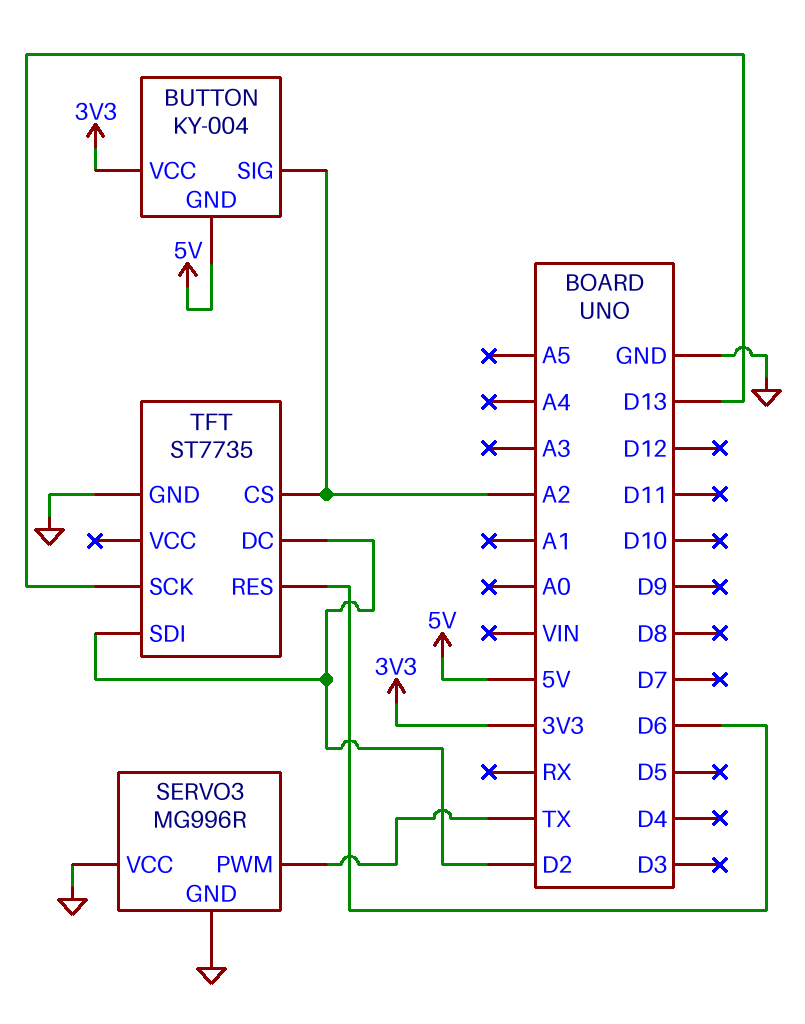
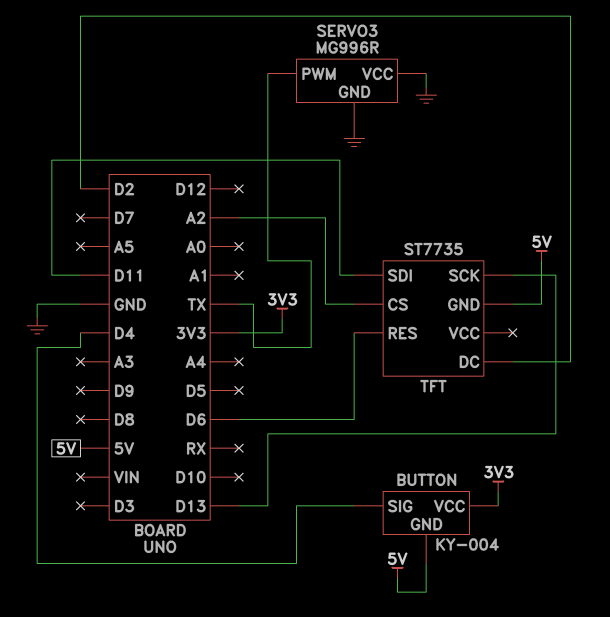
BUTTON pin SIG: A2 -> D4
TFT pin GND: GND -> 5V
TFT pin SDI: D2 -> D11

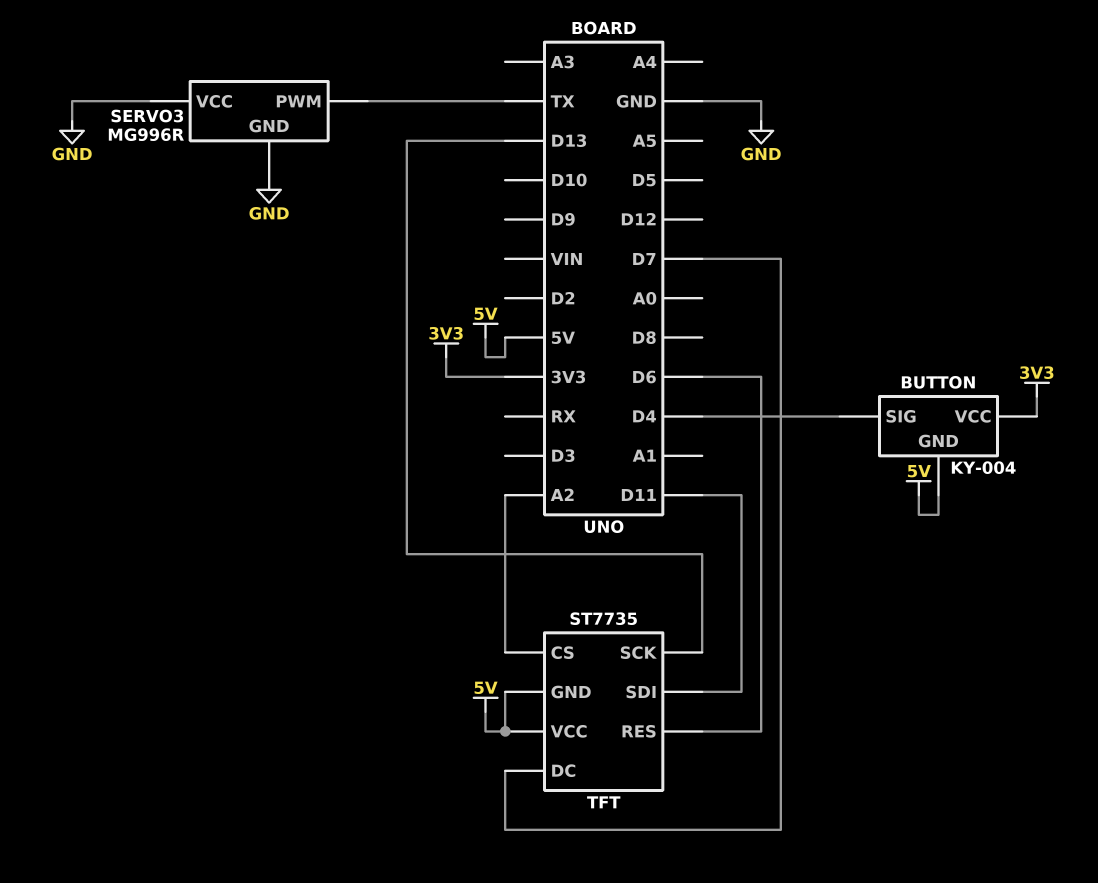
TFT pin DC: D2 -> D7
TFT pin VCC: none -> 5V

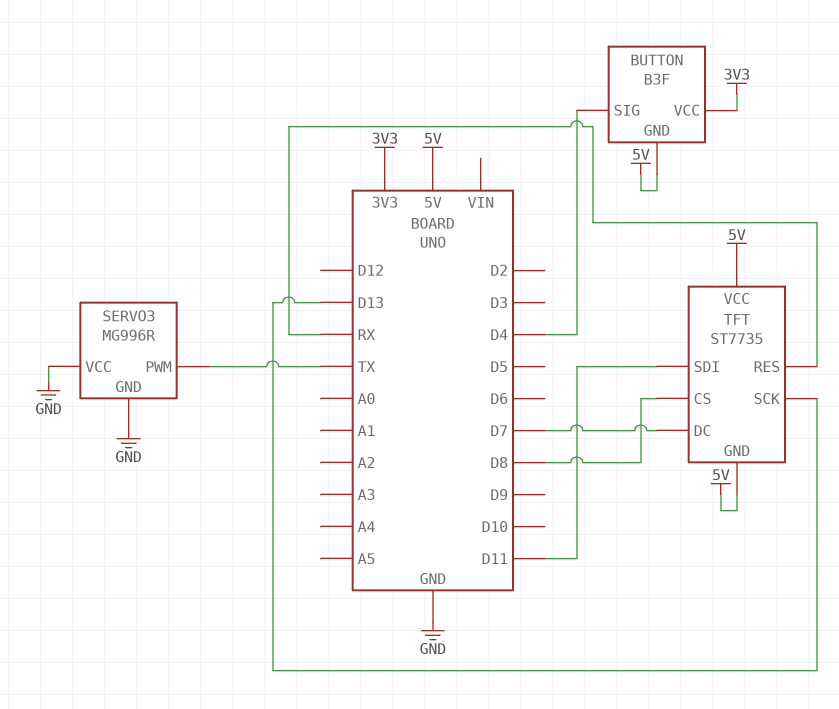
BUTTON: KY-004 -> B3F
TFT pin CS: A2 -> D8
TFT pin RES: D6 -> RX

